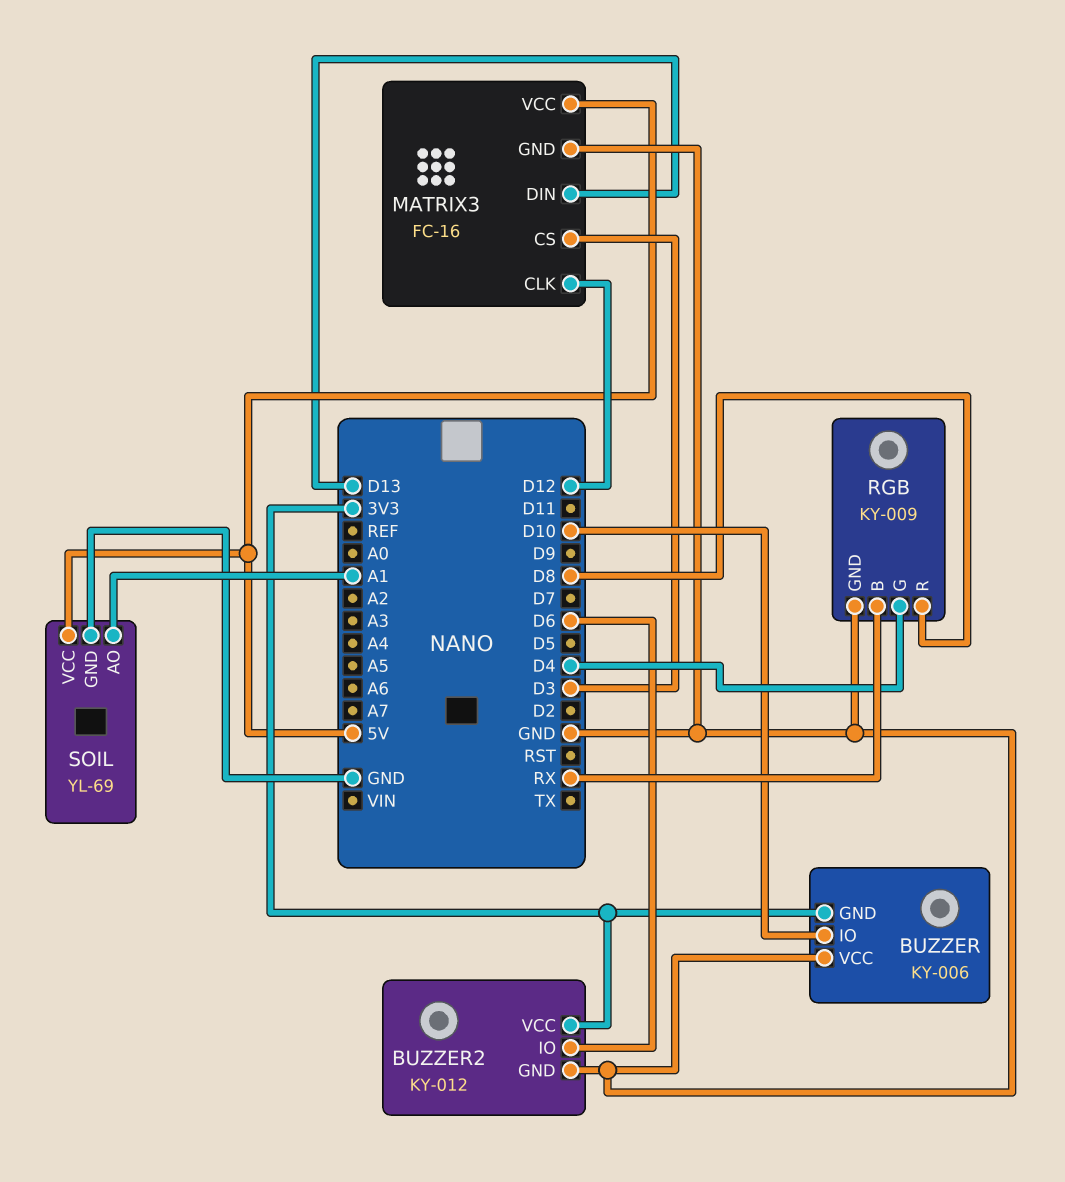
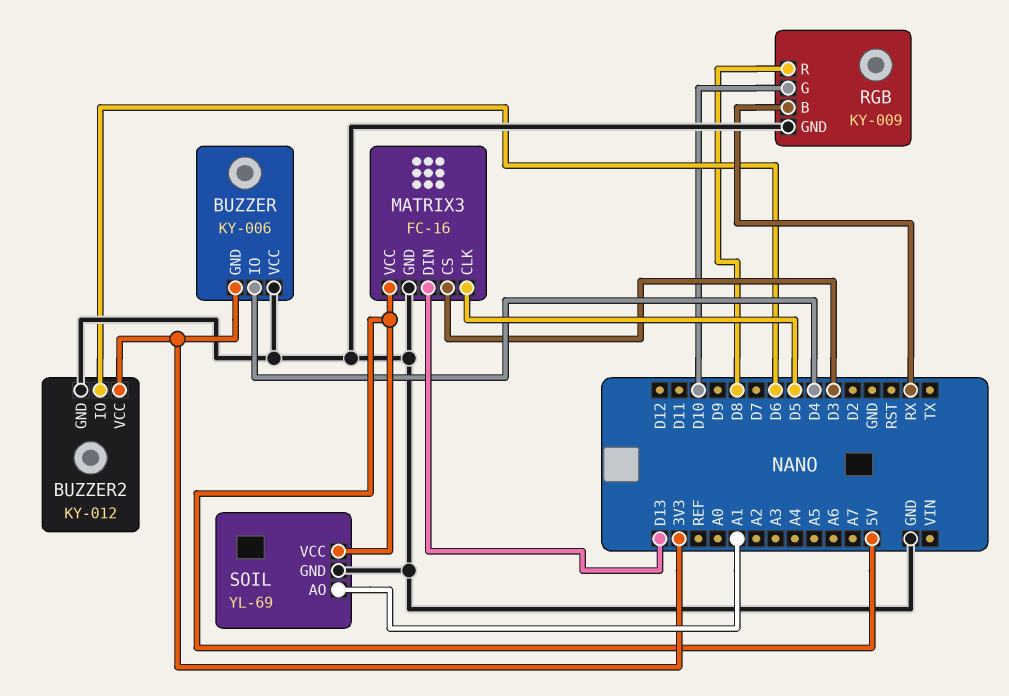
BUZZER pin IO: D10 -> D4
MATRIX3 pin CLK: D12 -> D5
RGB pin G: D4 -> D10

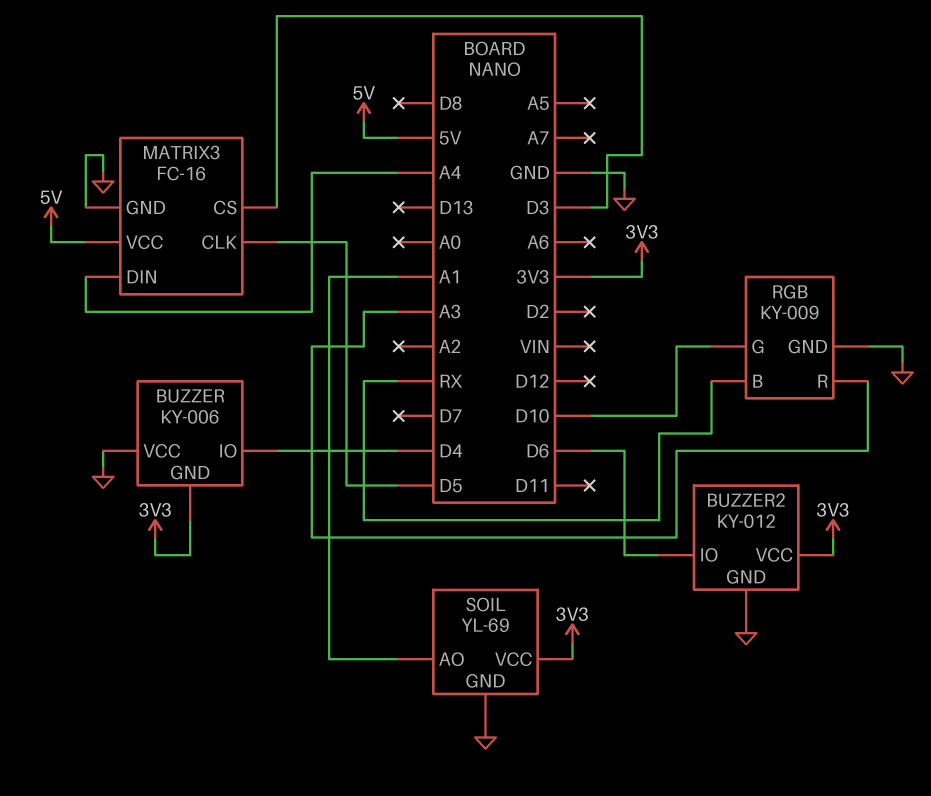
MATRIX3 pin DIN: D13 -> A4
RGB pin R: D8 -> A3
SOIL pin VCC: 5V -> 3V3

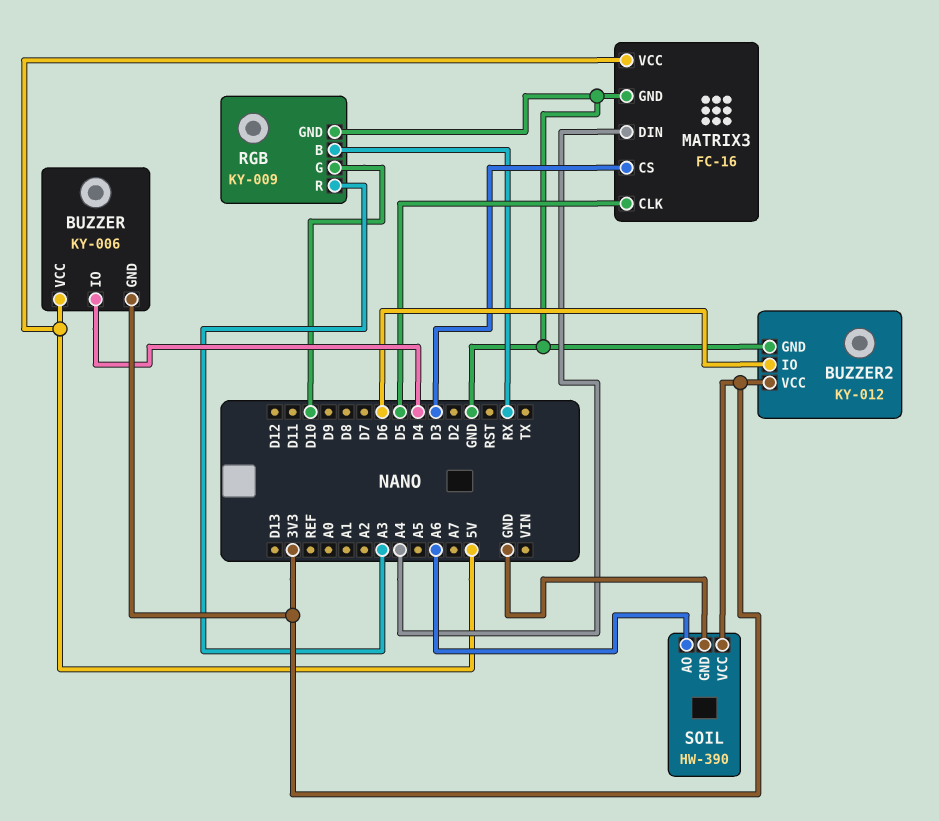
BUZZER pin VCC: GND -> 5V
SOIL: YL-69 -> HW-390
SOIL pin AO: A1 -> A6

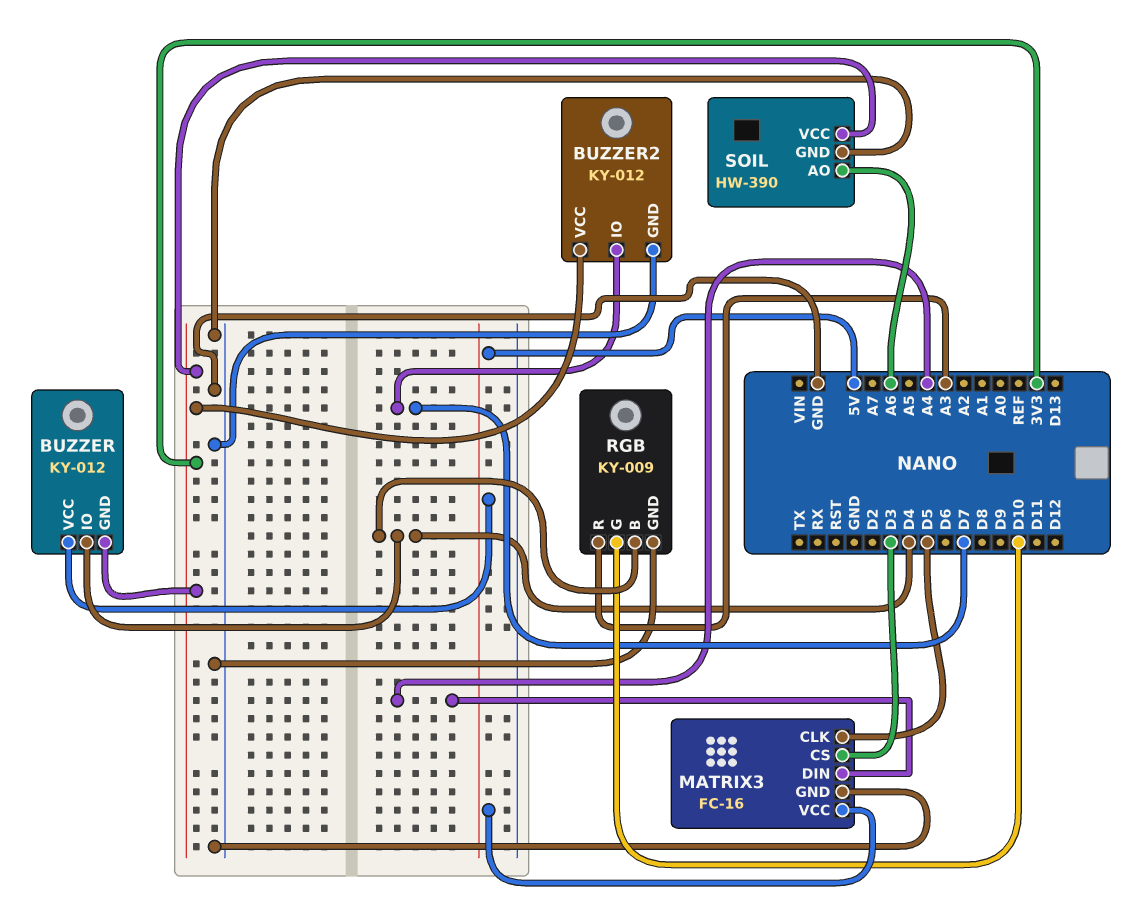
BUZZER: KY-006 -> KY-012
BUZZER2 pin IO: D6 -> D7
RGB pin B: RX -> D4

